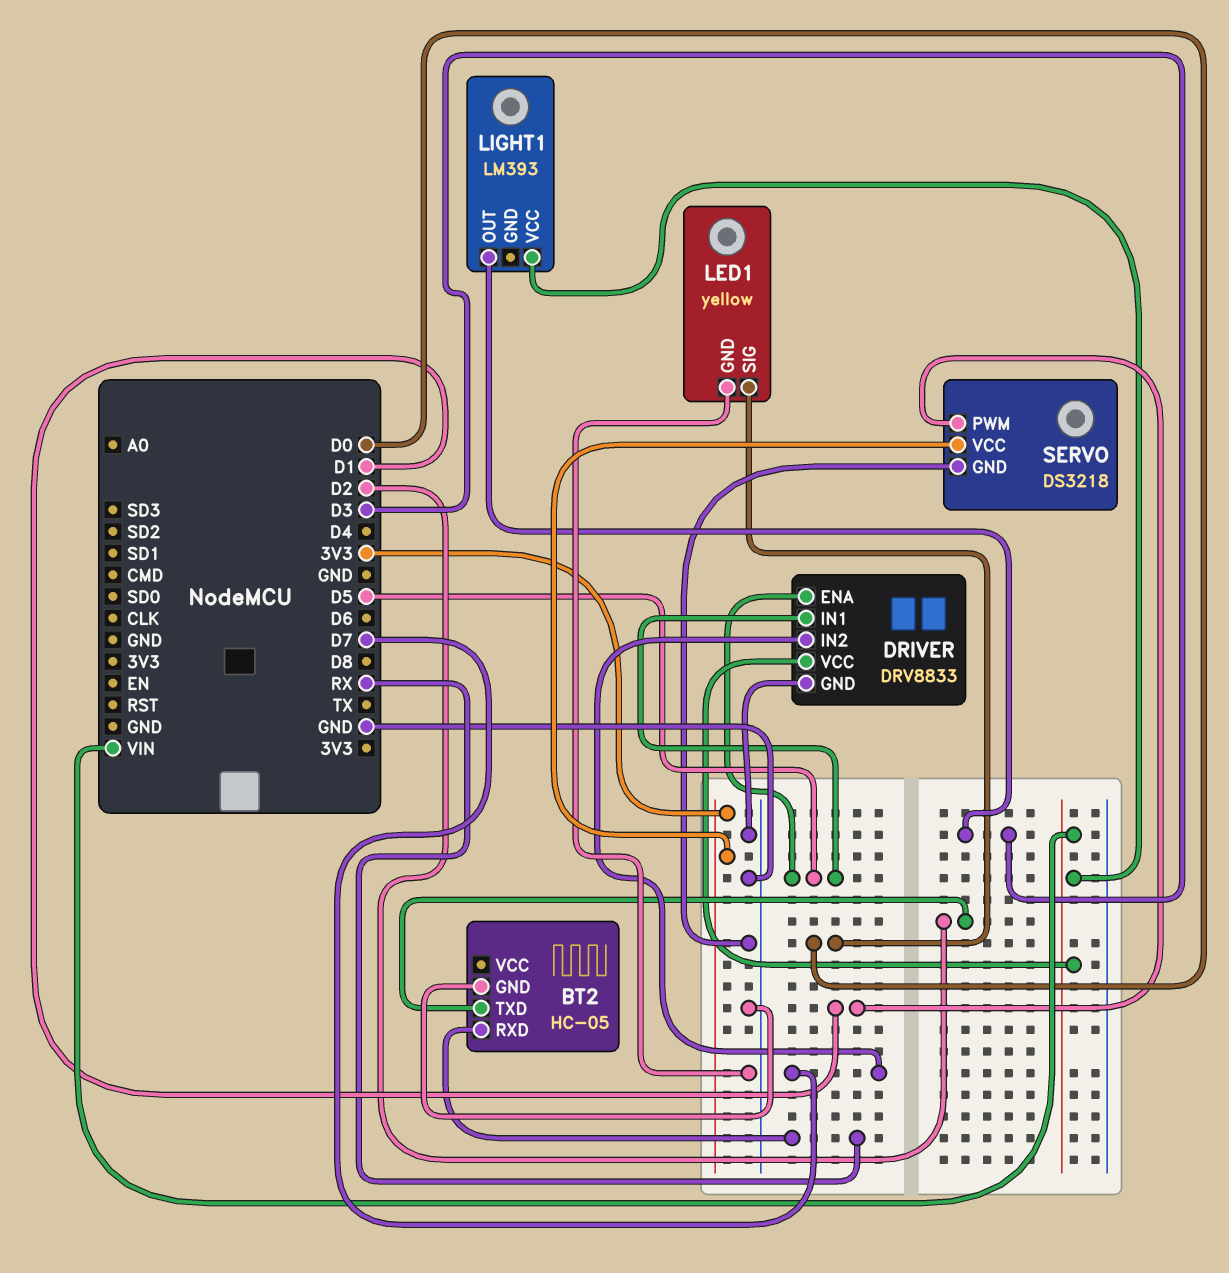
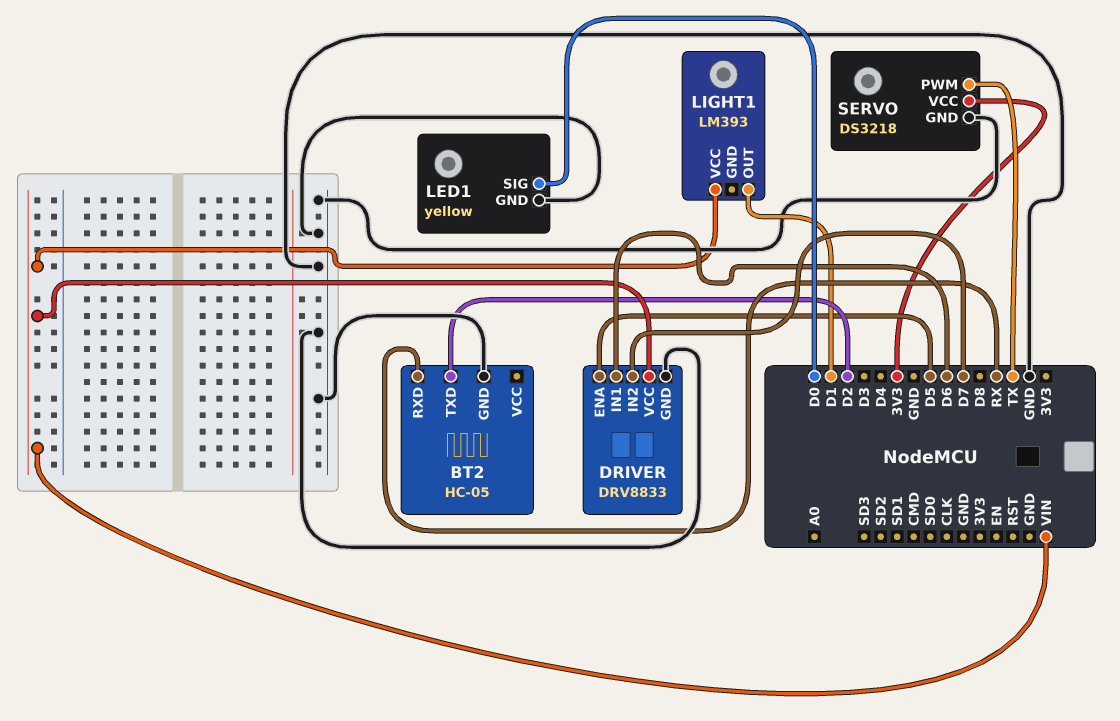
DRIVER pin IN1: D5 -> D6
LIGHT1 pin OUT: D3 -> D1
SERVO pin PWM: D1 -> TX

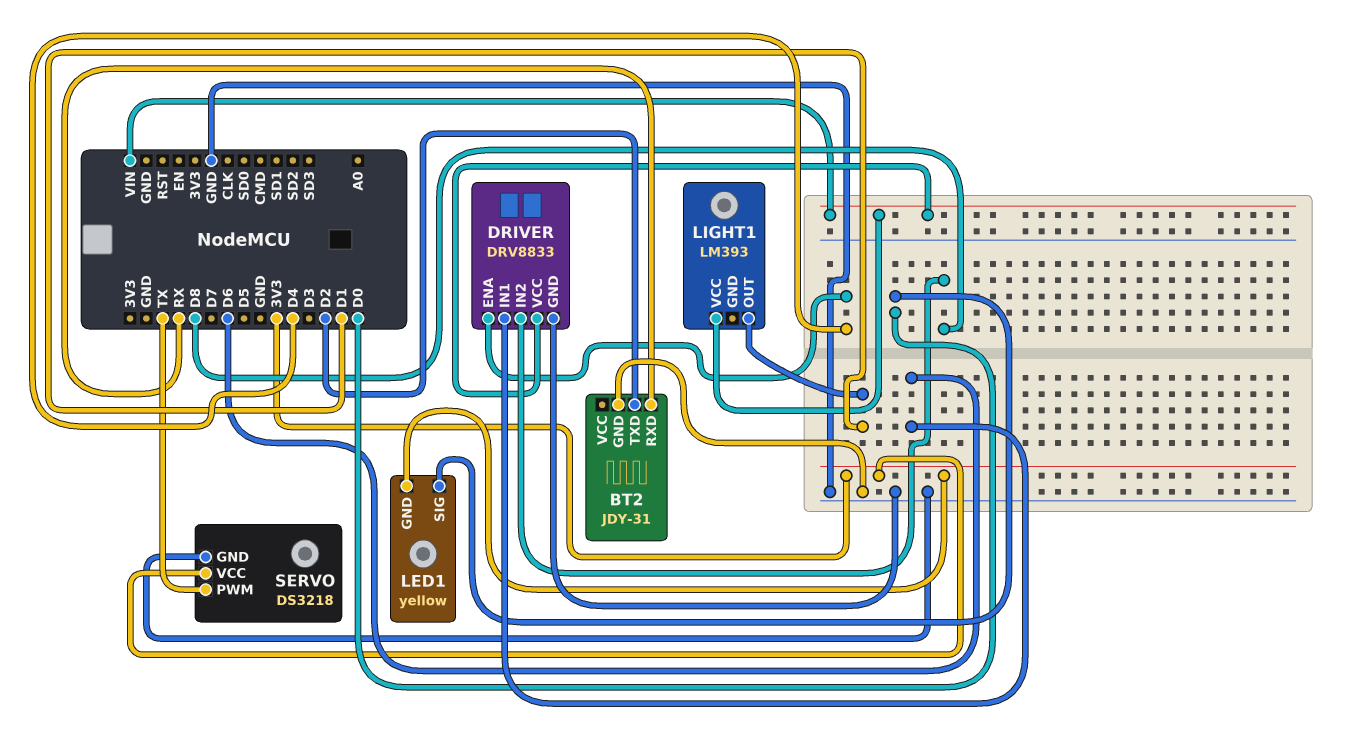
BT2: HC-05 -> JDY-31
DRIVER pin ENA: D5 -> D4
DRIVER pin IN2: D7 -> D8
LED1 pin GND: GND -> 3V3

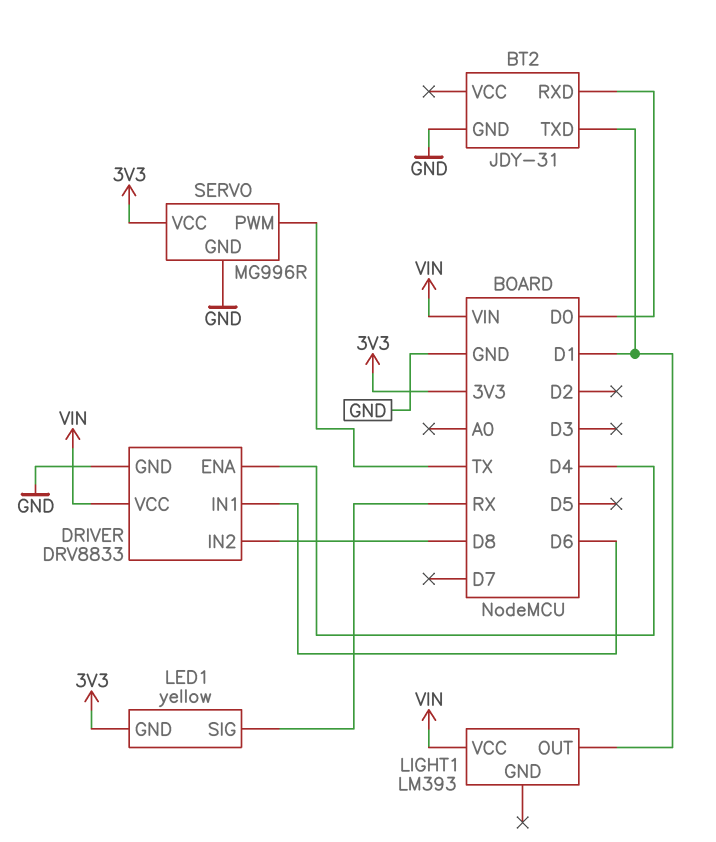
BT2 pin RXD: RX -> D0
BT2 pin TXD: D2 -> D1
LED1 pin SIG: D0 -> RX
SERVO: DS3218 -> MG996R

